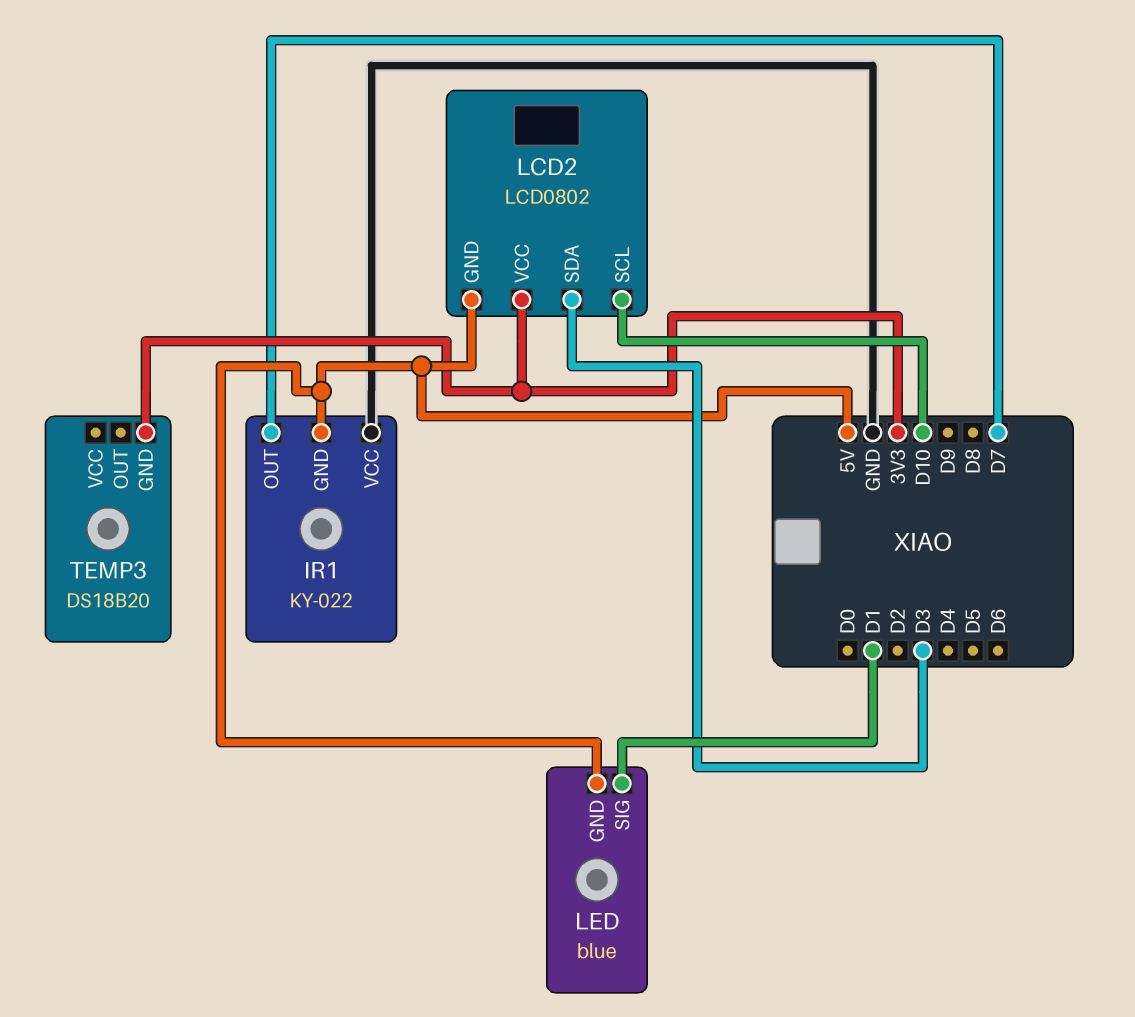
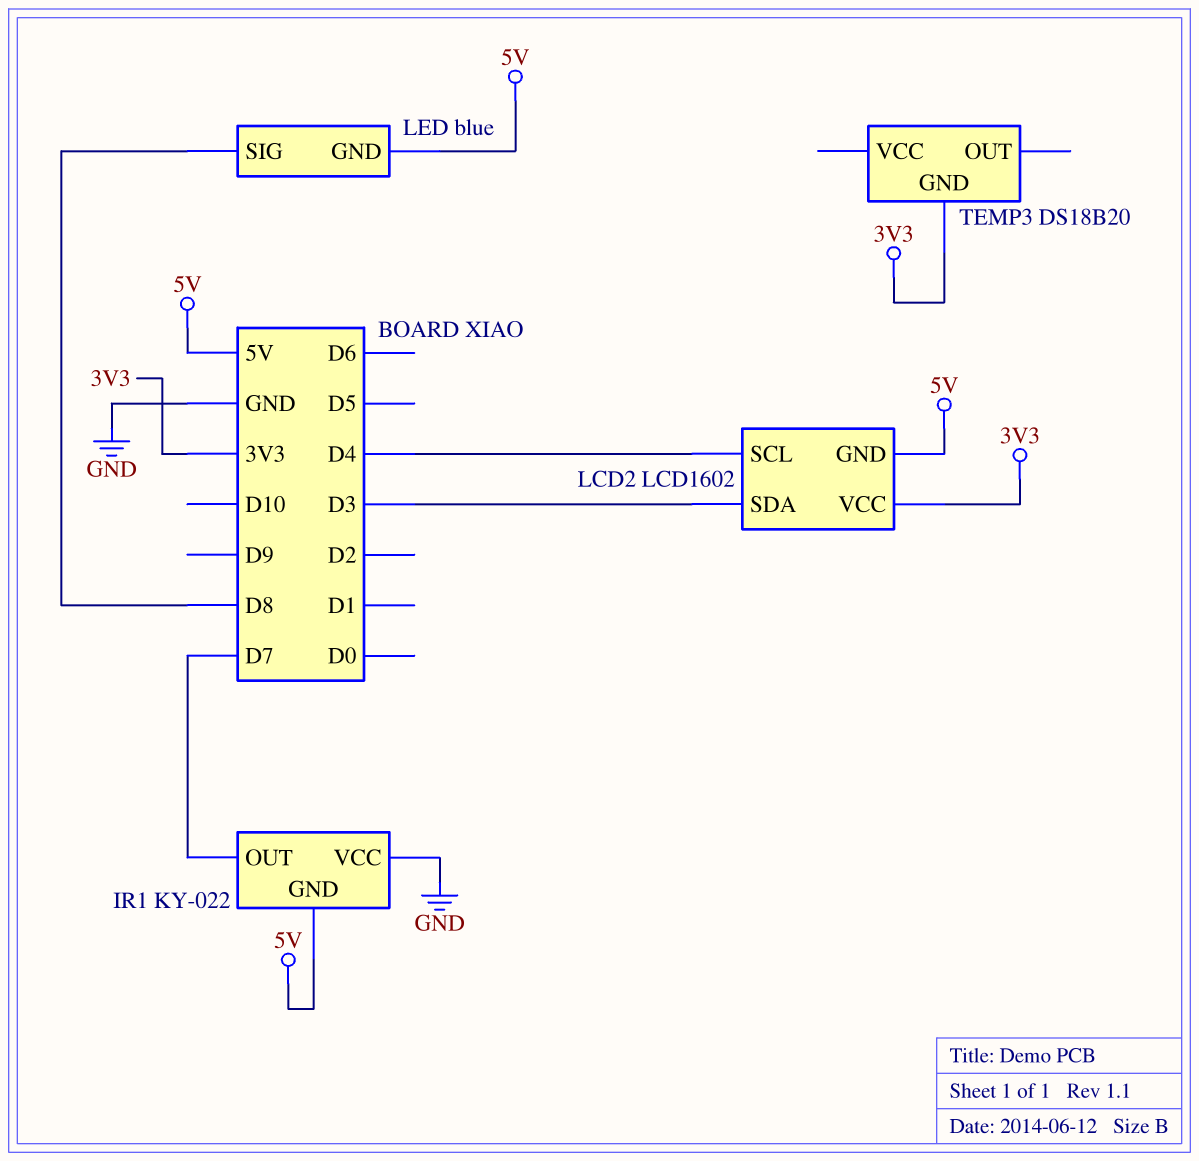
LCD2: LCD0802 -> LCD1602
LCD2 pin SCL: D10 -> D4
LED pin SIG: D1 -> D8

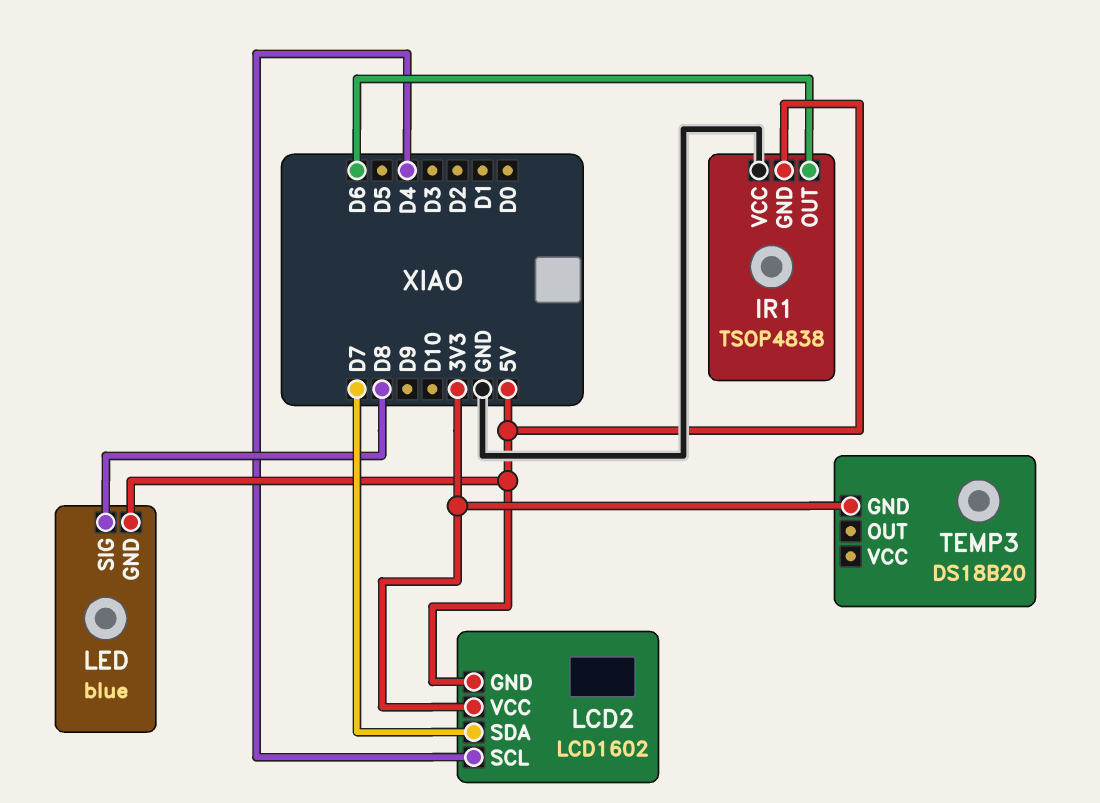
IR1: KY-022 -> TSOP4838
IR1 pin OUT: D7 -> D6
LCD2 pin SDA: D3 -> D7

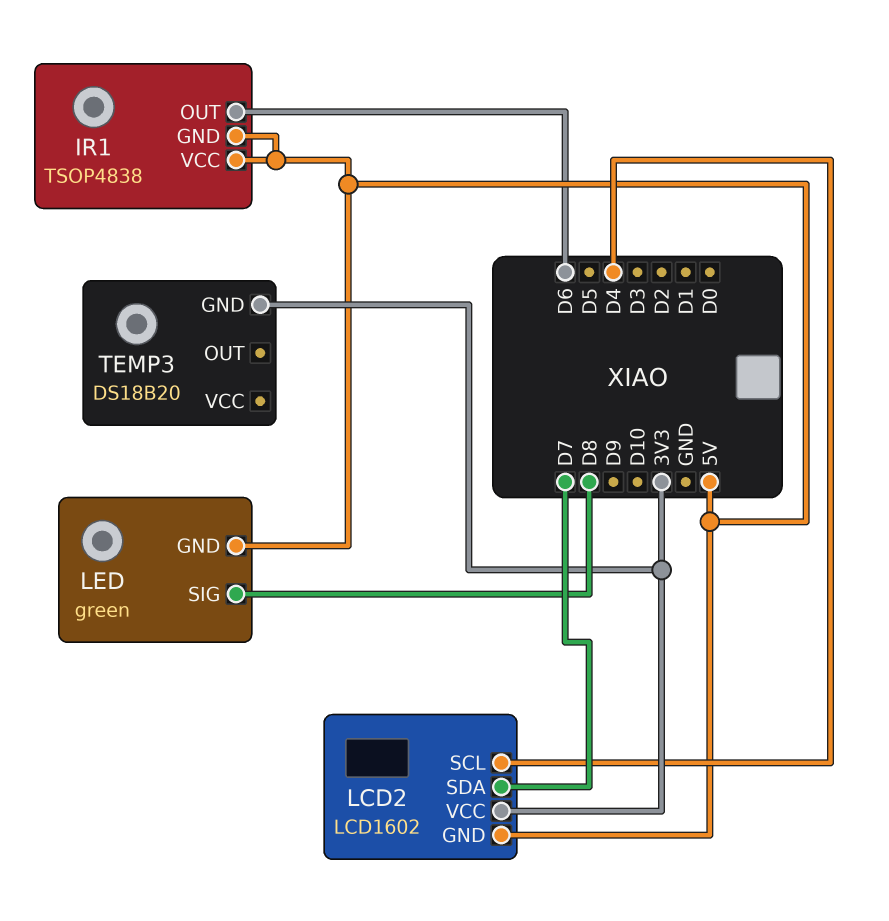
IR1 pin VCC: GND -> 5V
LED: blue -> green

